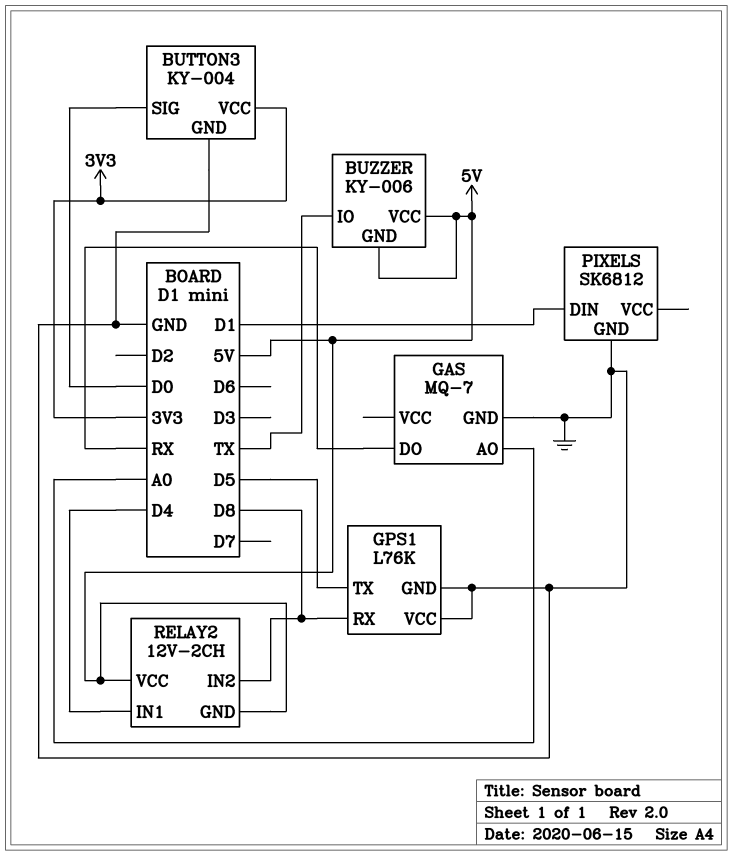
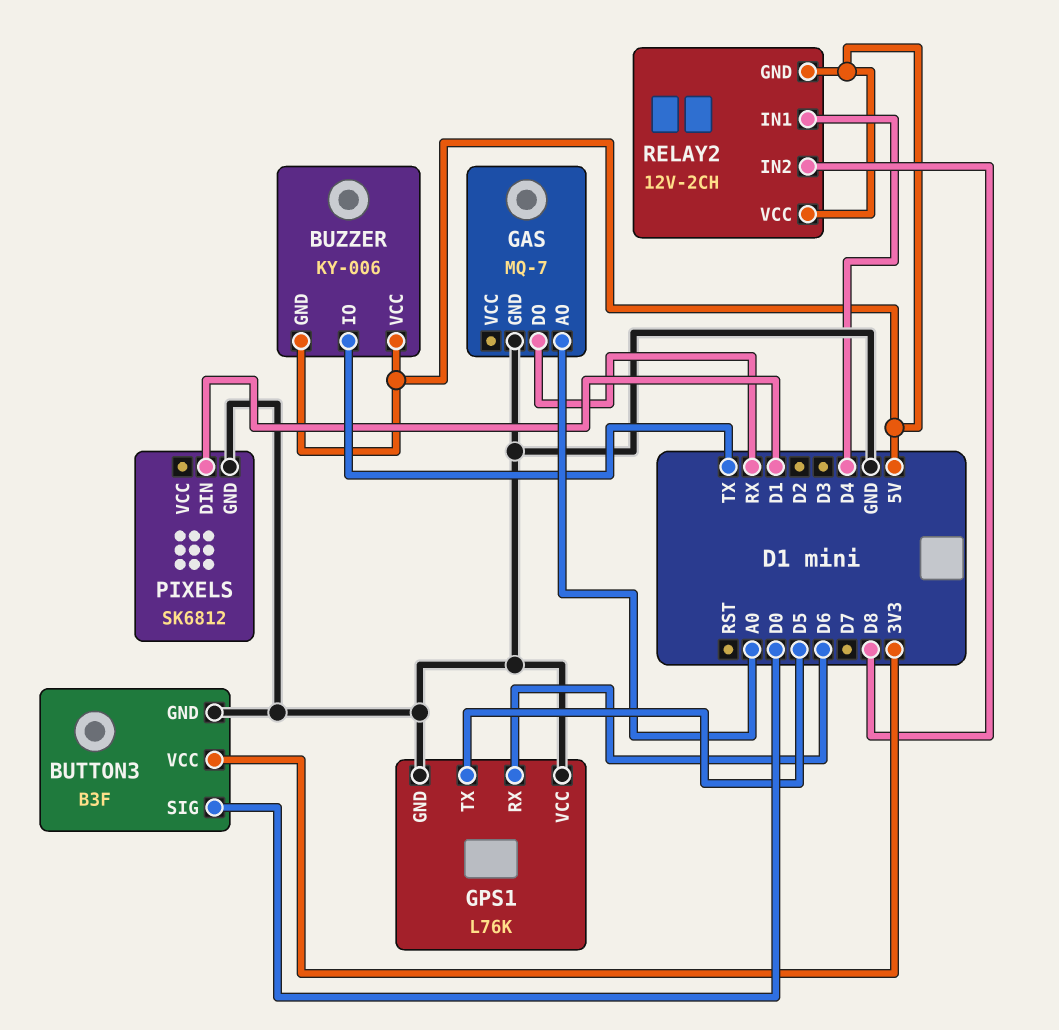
BUTTON3: KY-004 -> B3F
GPS1 pin RX: D8 -> D6

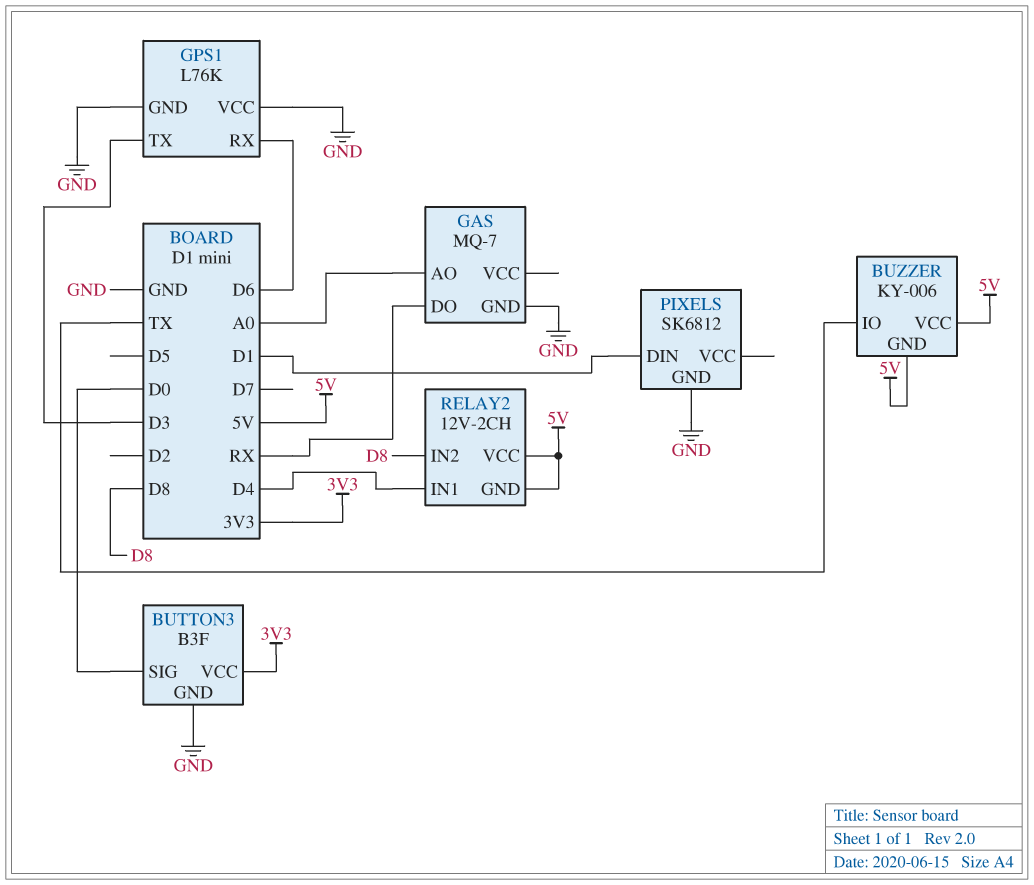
GPS1 pin TX: D5 -> D3

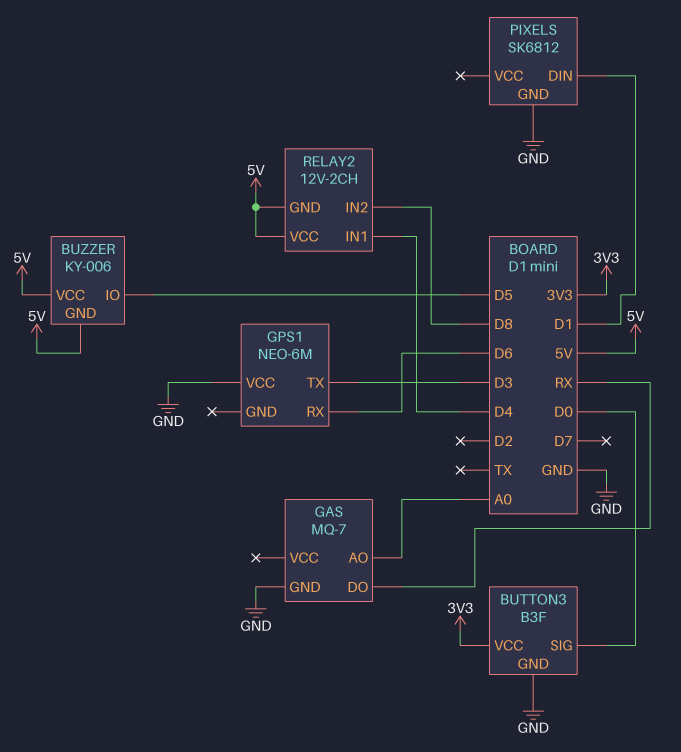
BUZZER pin IO: TX -> D5
GPS1: L76K -> NEO-6M
GPS1 pin GND: GND -> none

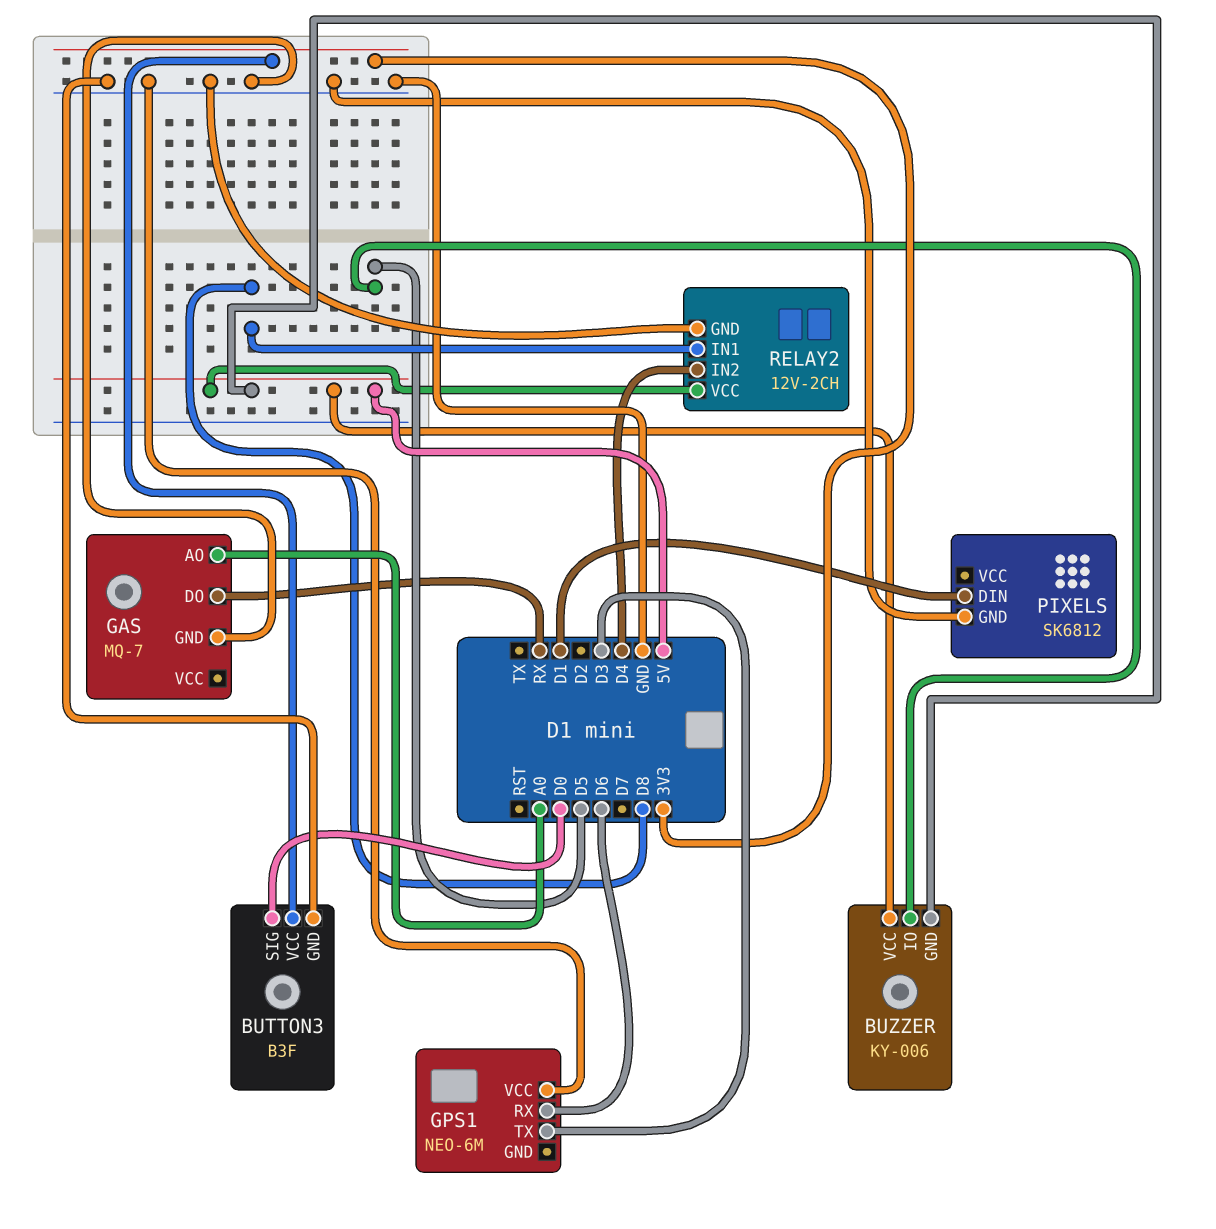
RELAY2 pin GND: 5V -> GND
RELAY2 pin IN1: D4 -> D8
RELAY2 pin IN2: D8 -> D4

